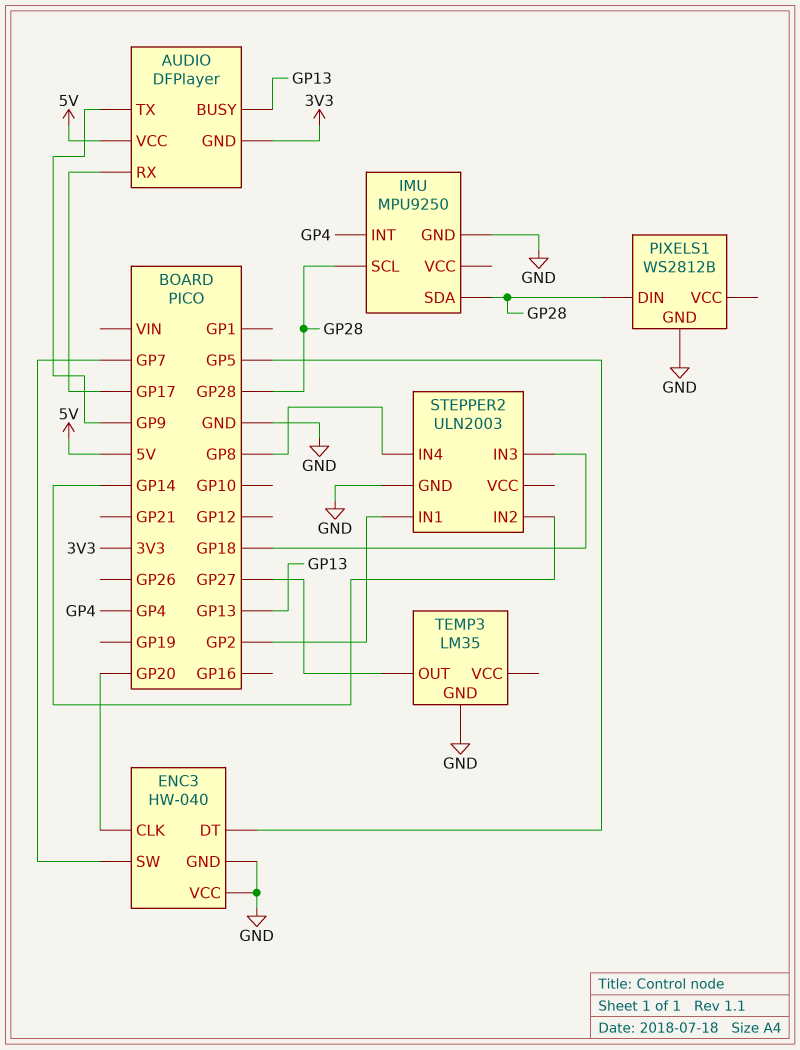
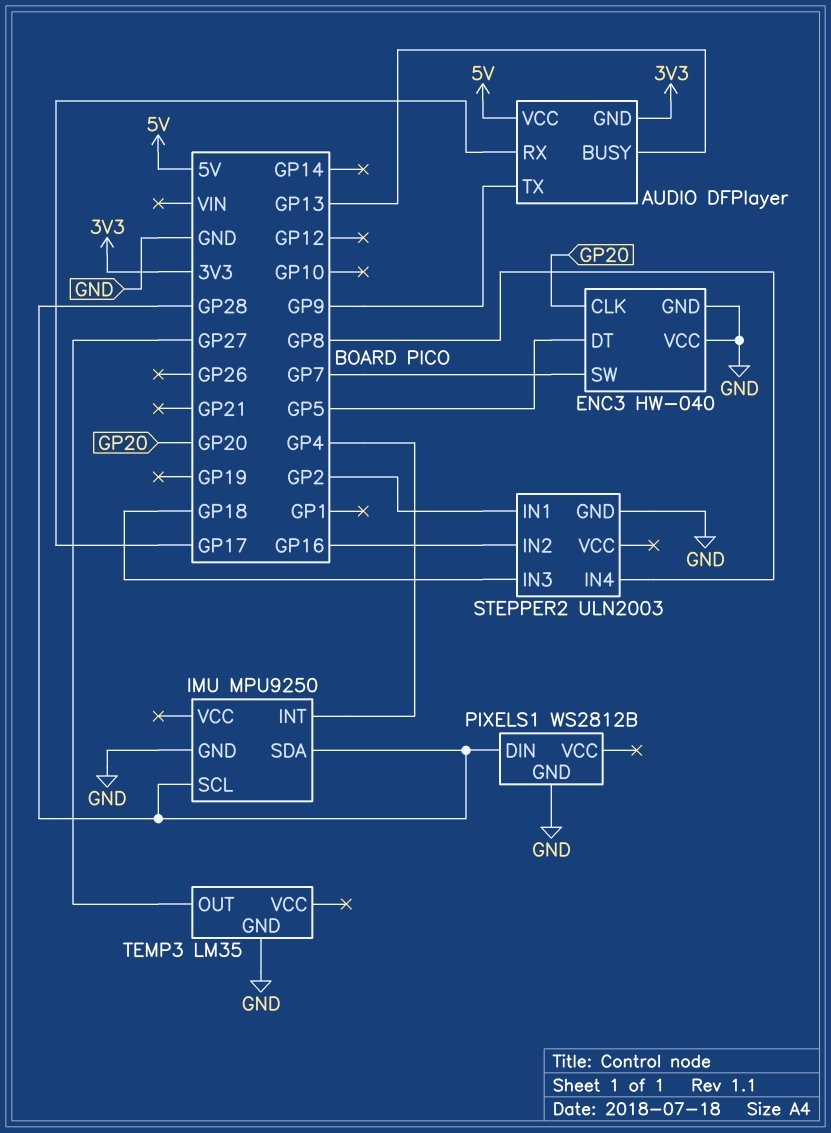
STEPPER2 pin IN2: GP14 -> GP16

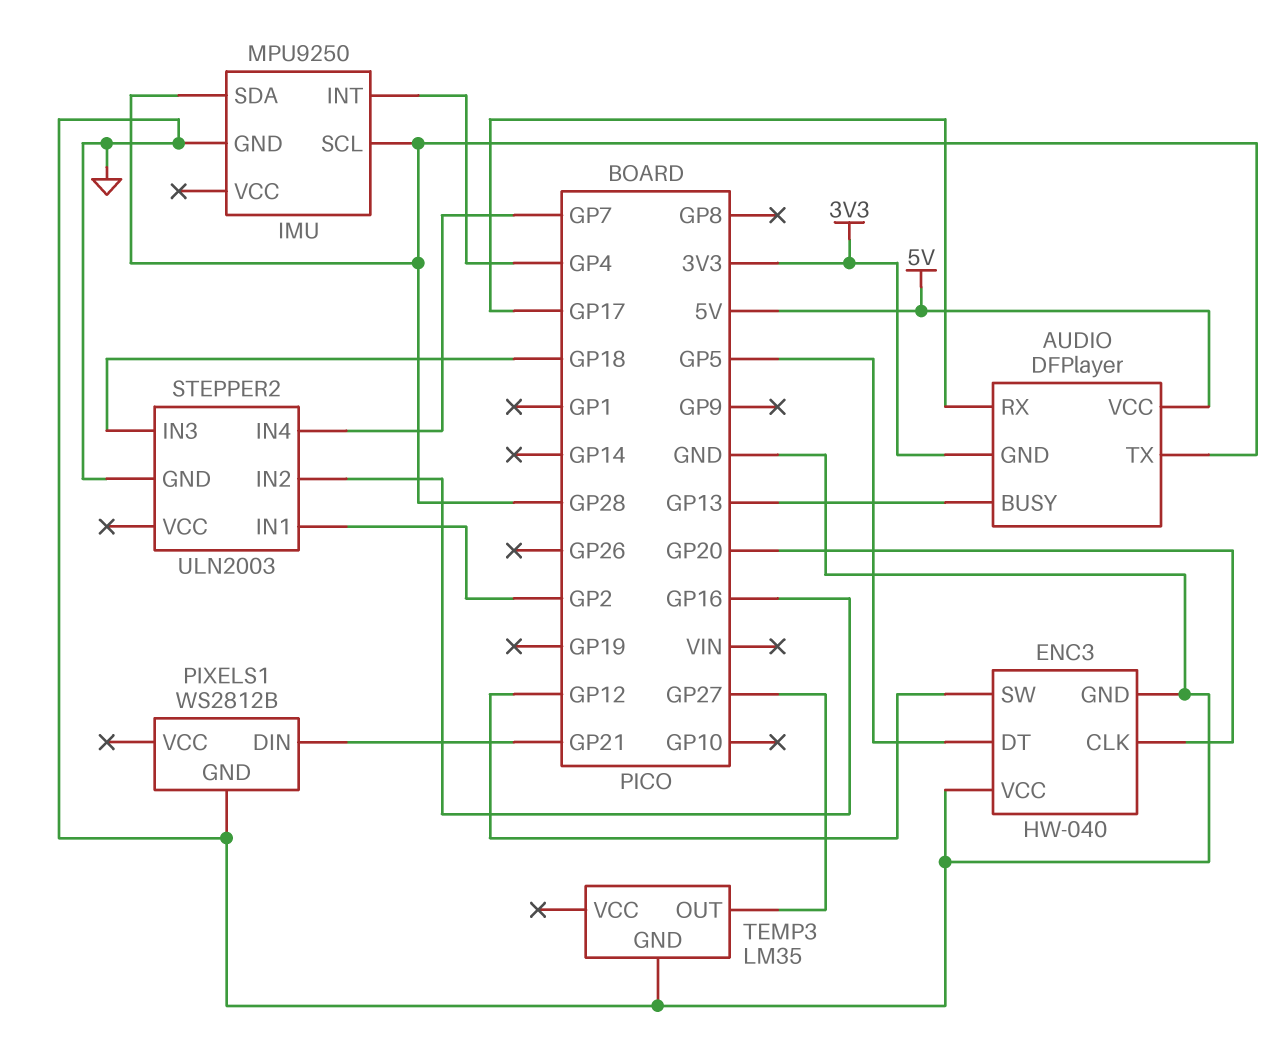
AUDIO pin TX: GP9 -> GP28
ENC3 pin SW: GP7 -> GP12
PIXELS1 pin DIN: GP28 -> GP21
STEPPER2 pin IN4: GP8 -> GP7

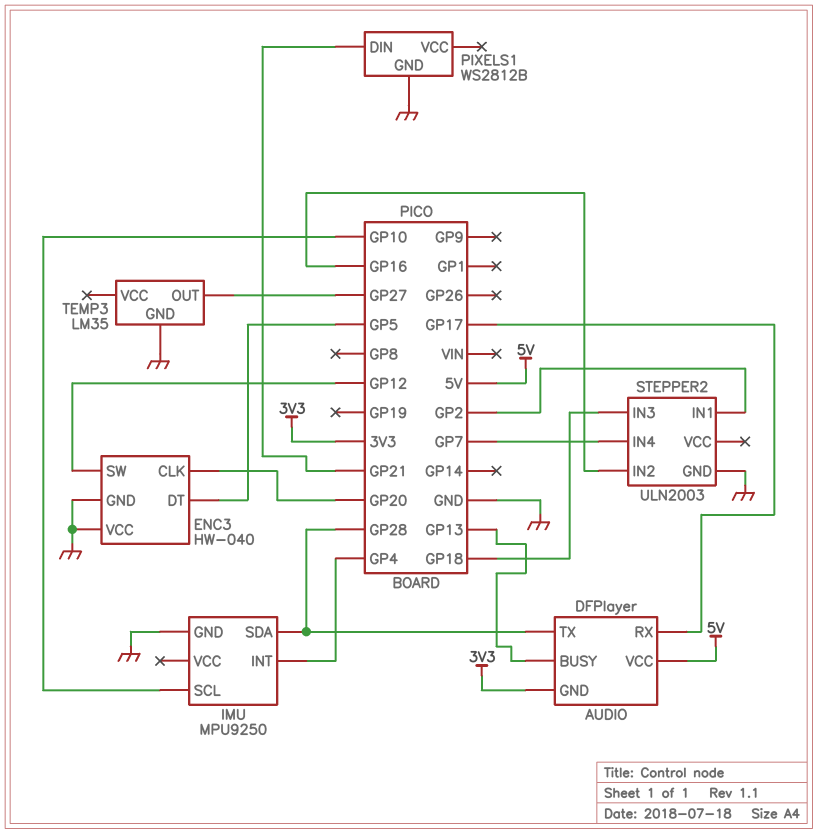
IMU pin SCL: GP28 -> GP10

